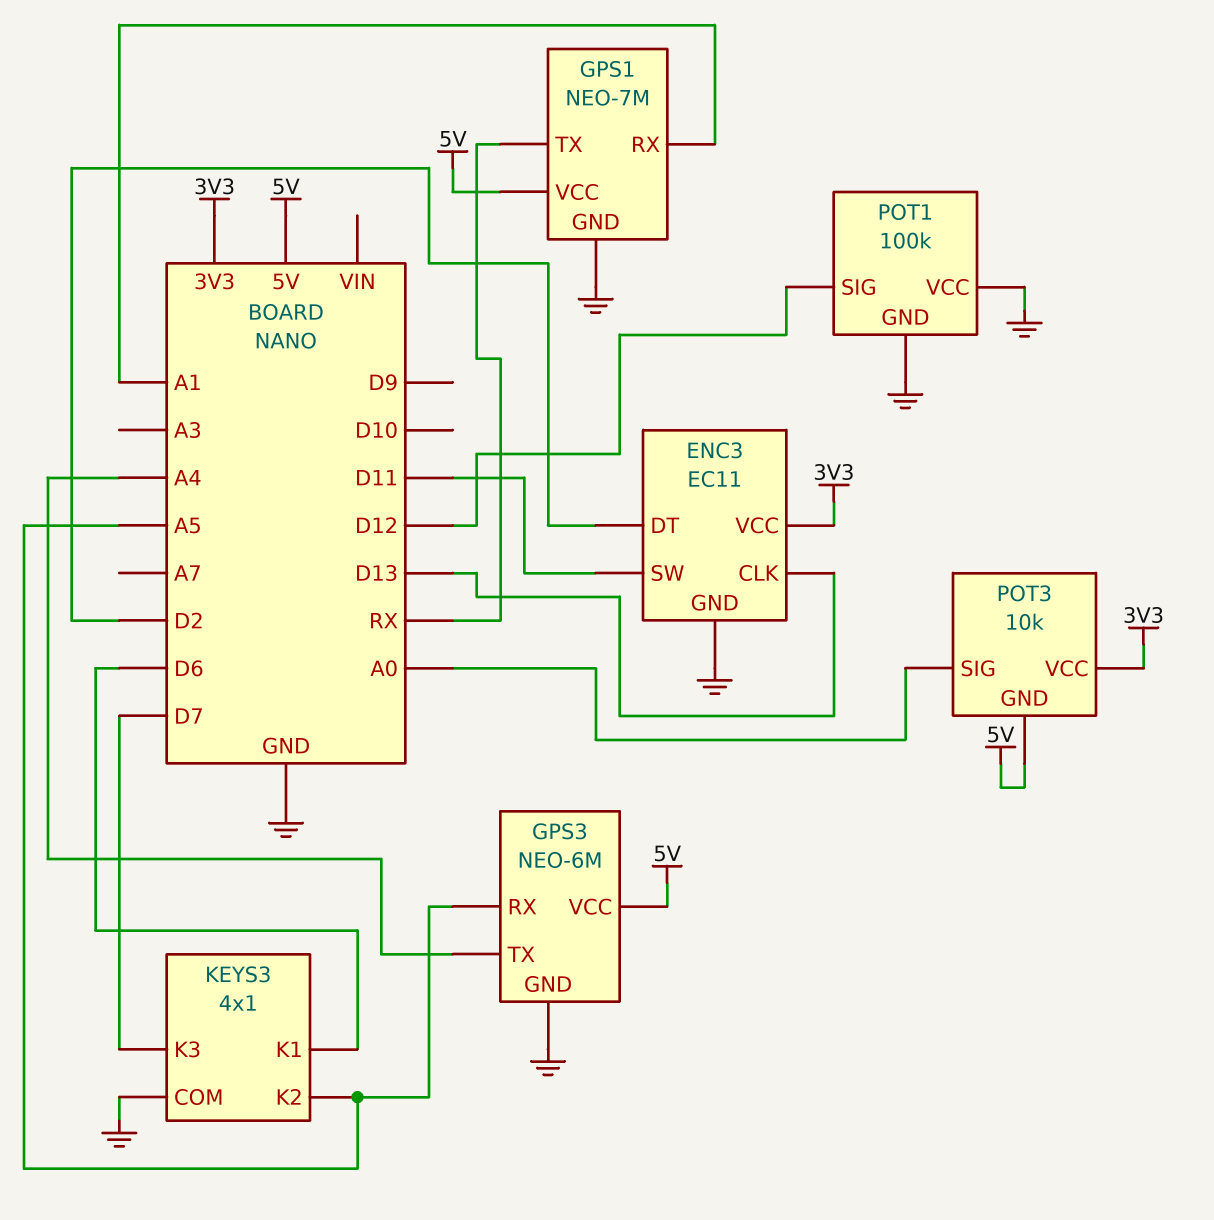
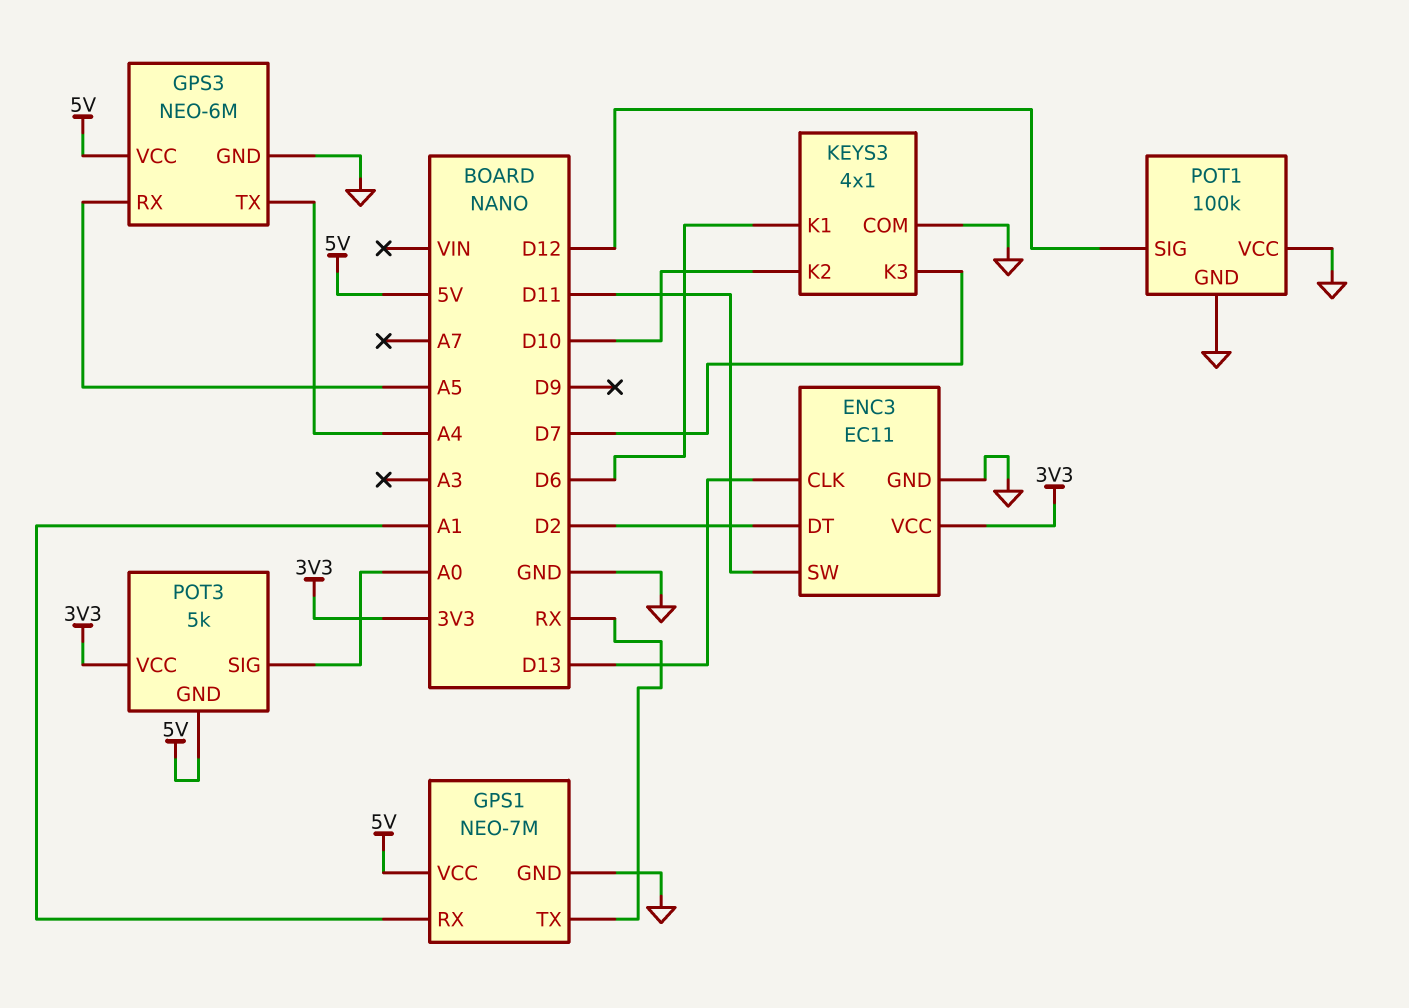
KEYS3 pin K2: A5 -> D10
POT3: 10k -> 5k

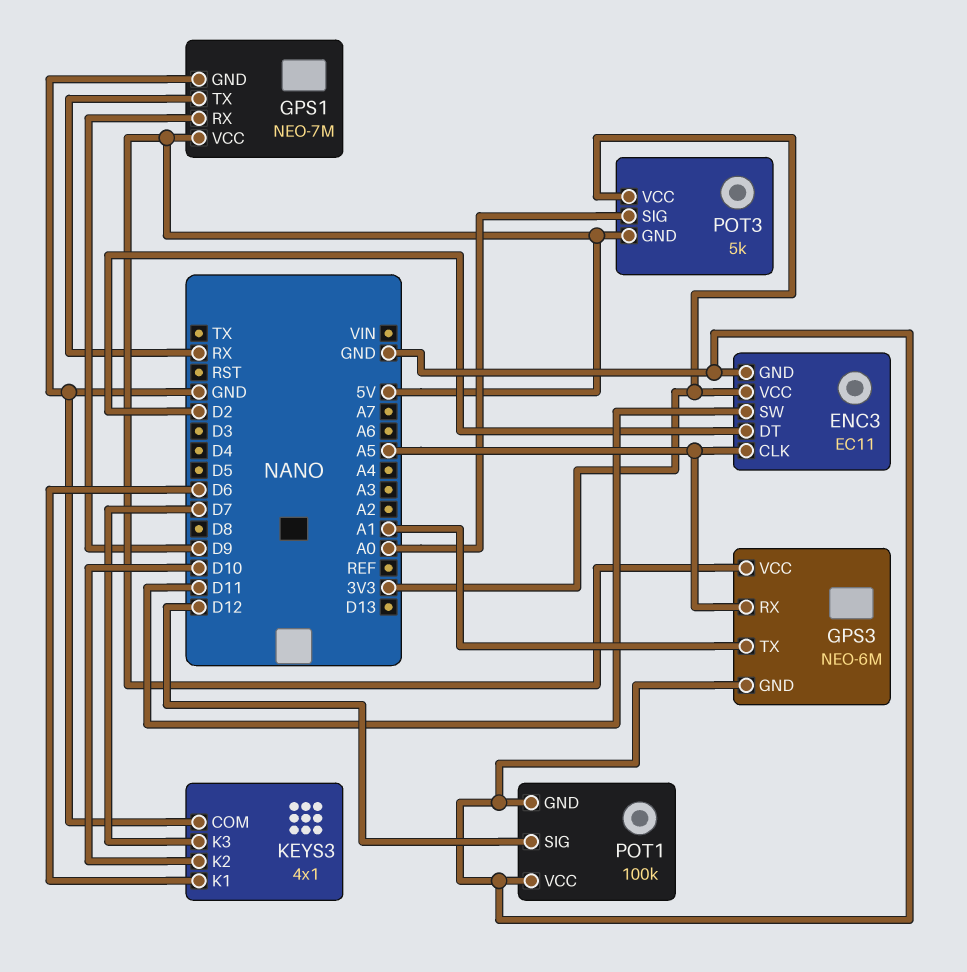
ENC3 pin CLK: D13 -> A5
GPS1 pin RX: A1 -> D9
GPS3 pin TX: A4 -> A1

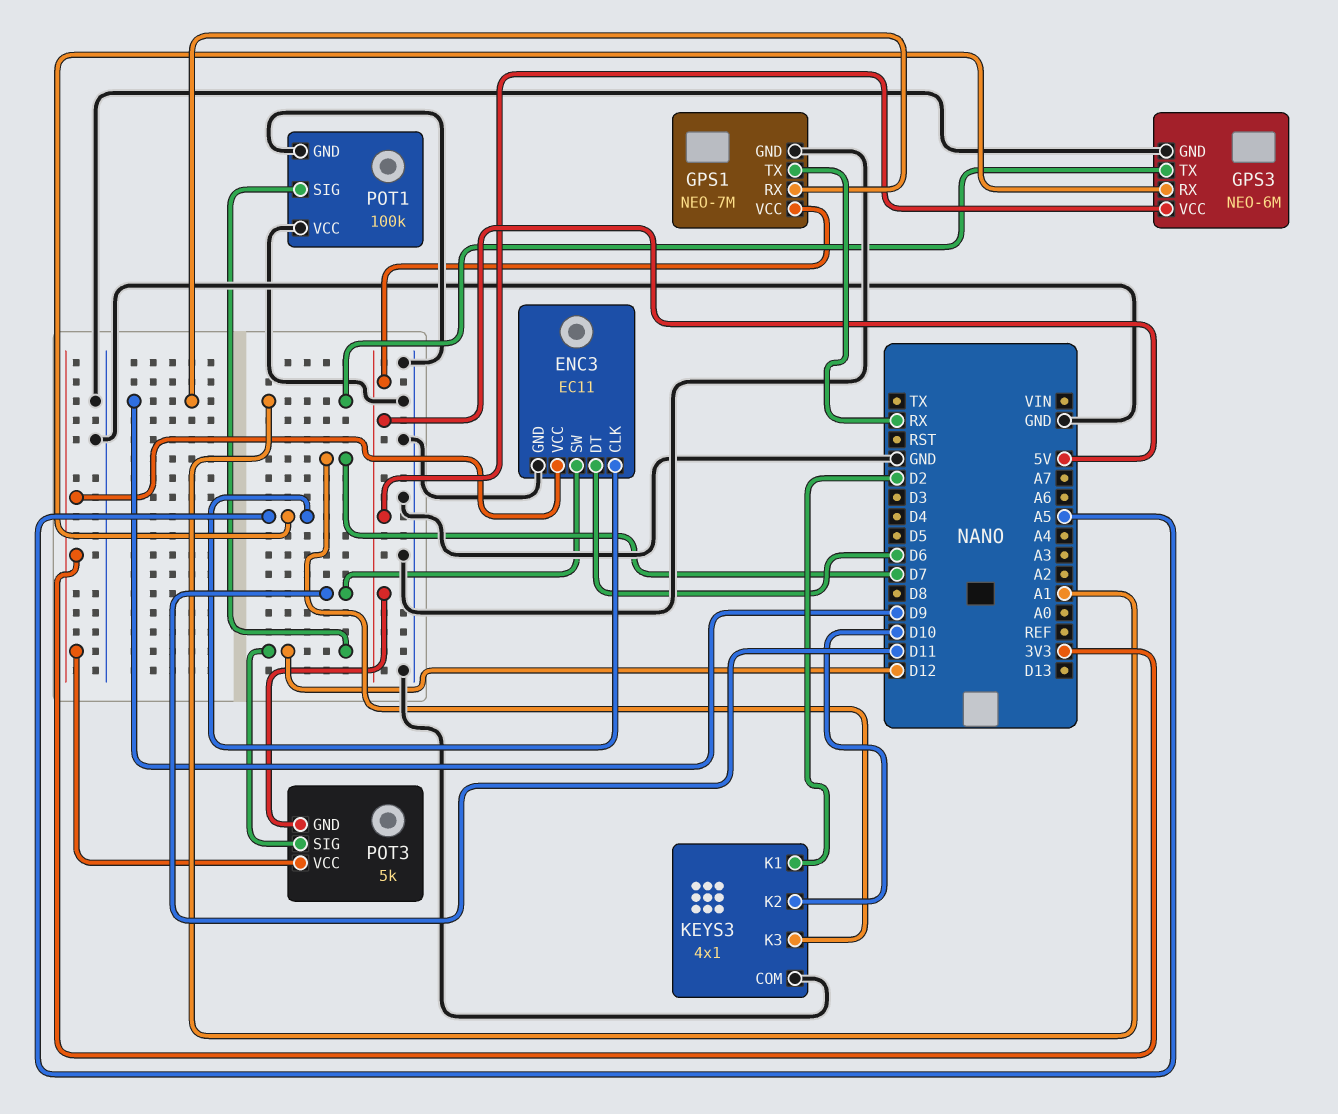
ENC3 pin DT: D2 -> D6
KEYS3 pin K1: D6 -> D2
POT3 pin SIG: A0 -> D12

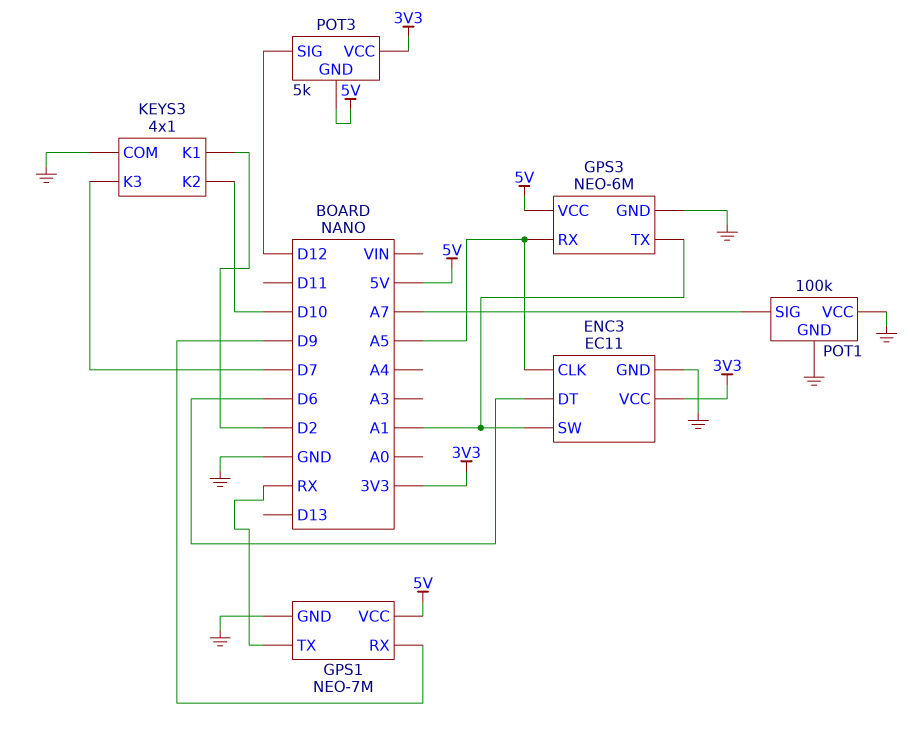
ENC3 pin SW: D11 -> A1
POT1 pin SIG: D12 -> A7

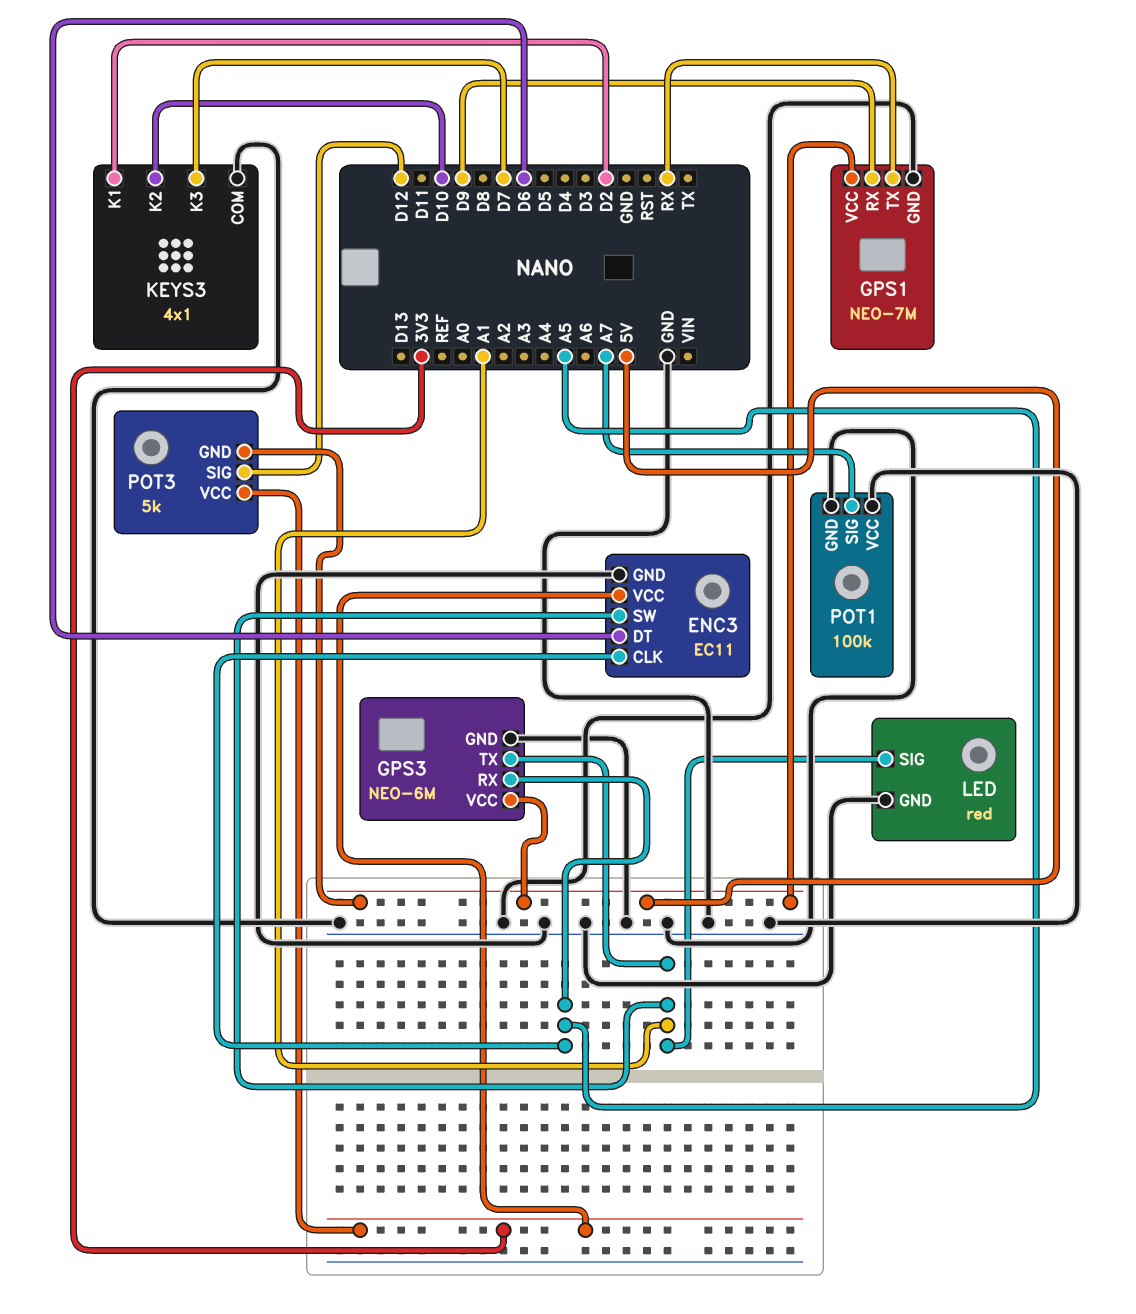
LED: none -> red
LED pin GND: none -> GND
LED pin SIG: none -> A1

